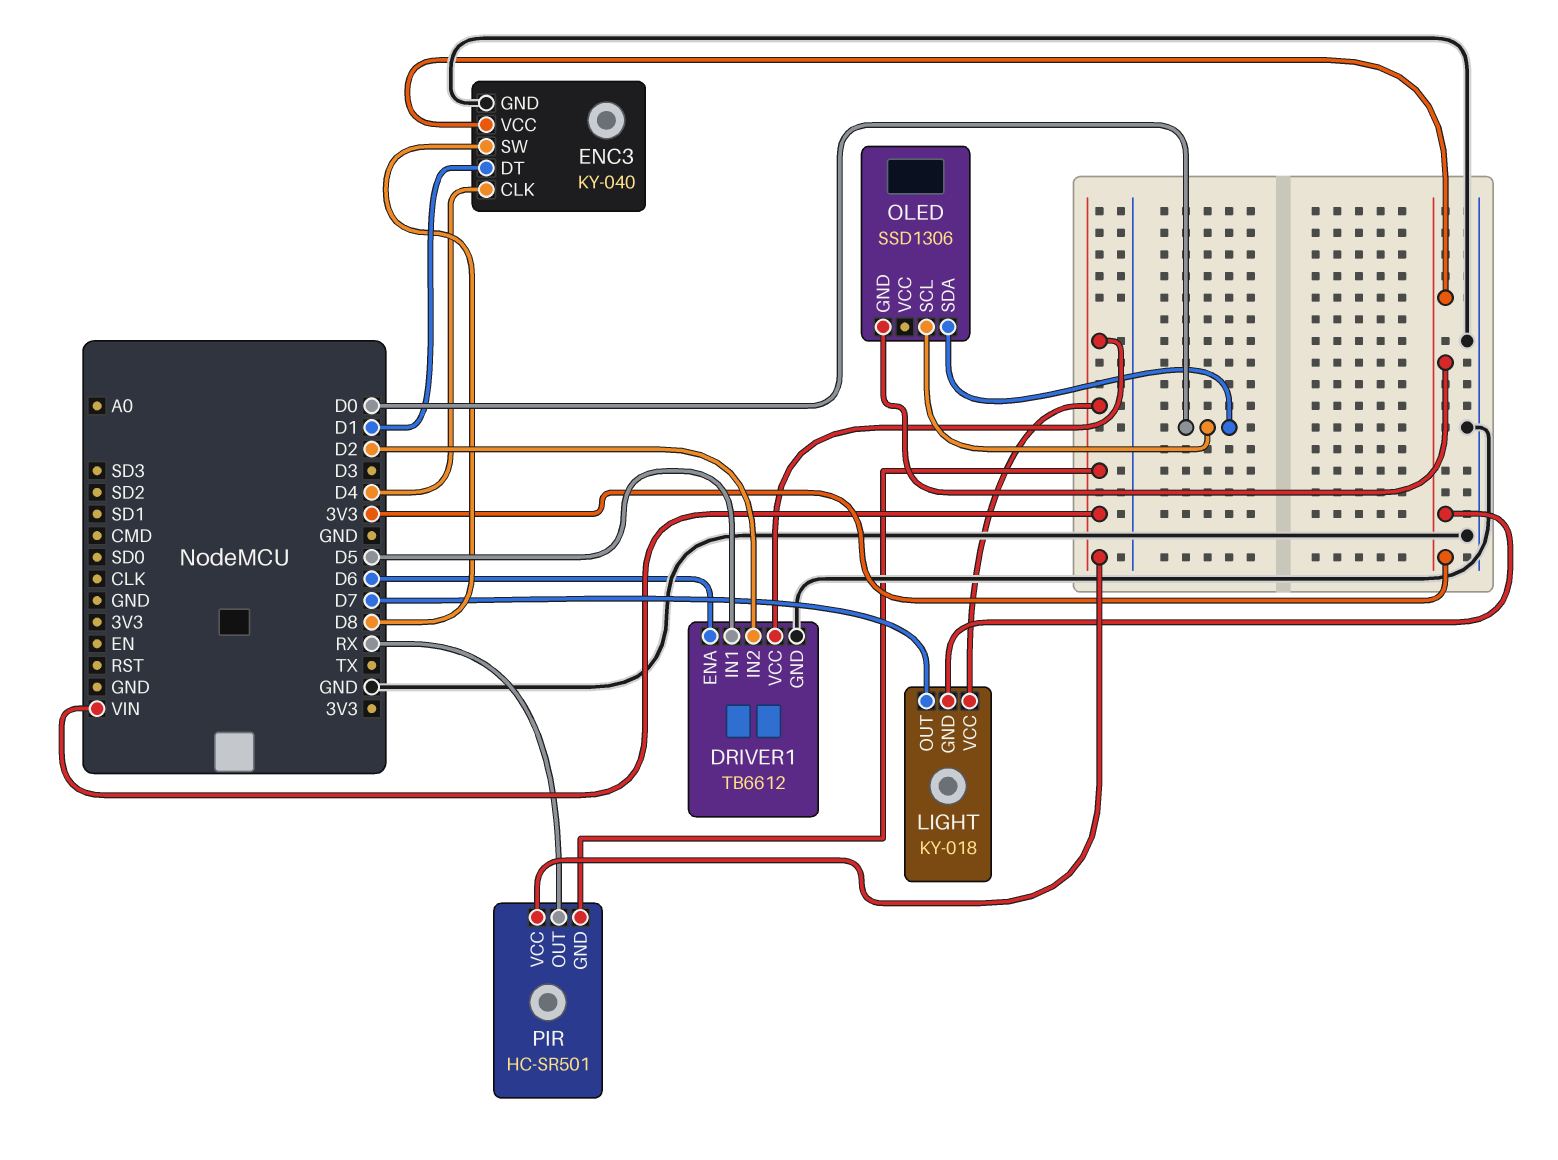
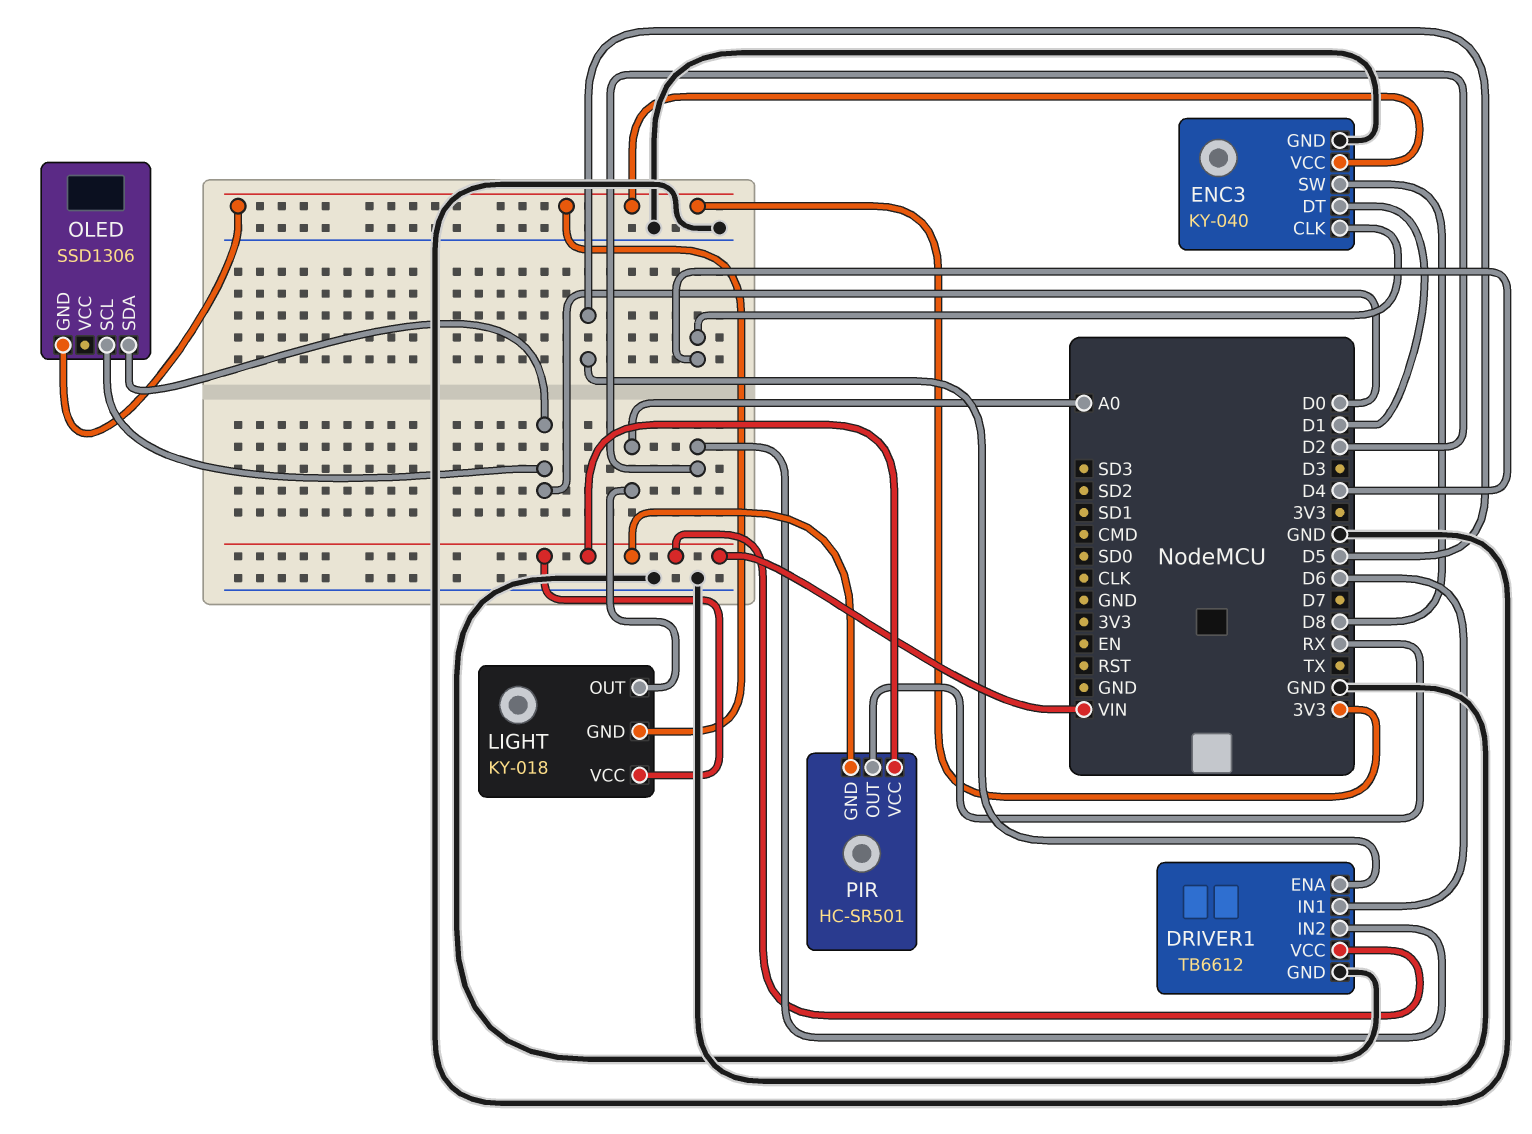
DRIVER1 pin ENA: D6 -> D5
DRIVER1 pin IN1: D5 -> D6
LIGHT pin OUT: D7 -> A0

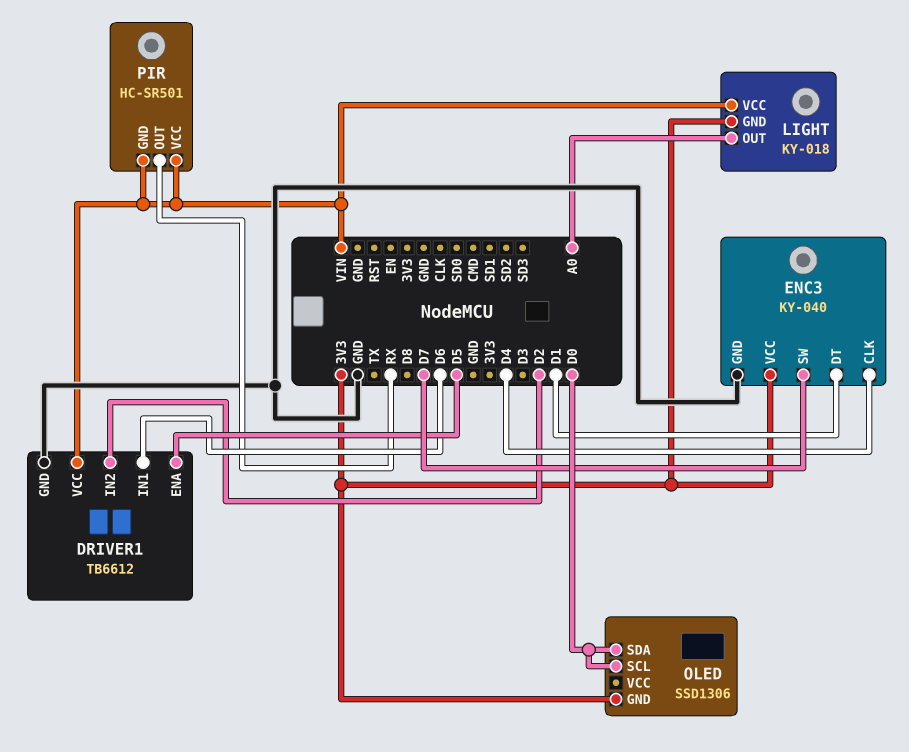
ENC3 pin SW: D8 -> D7

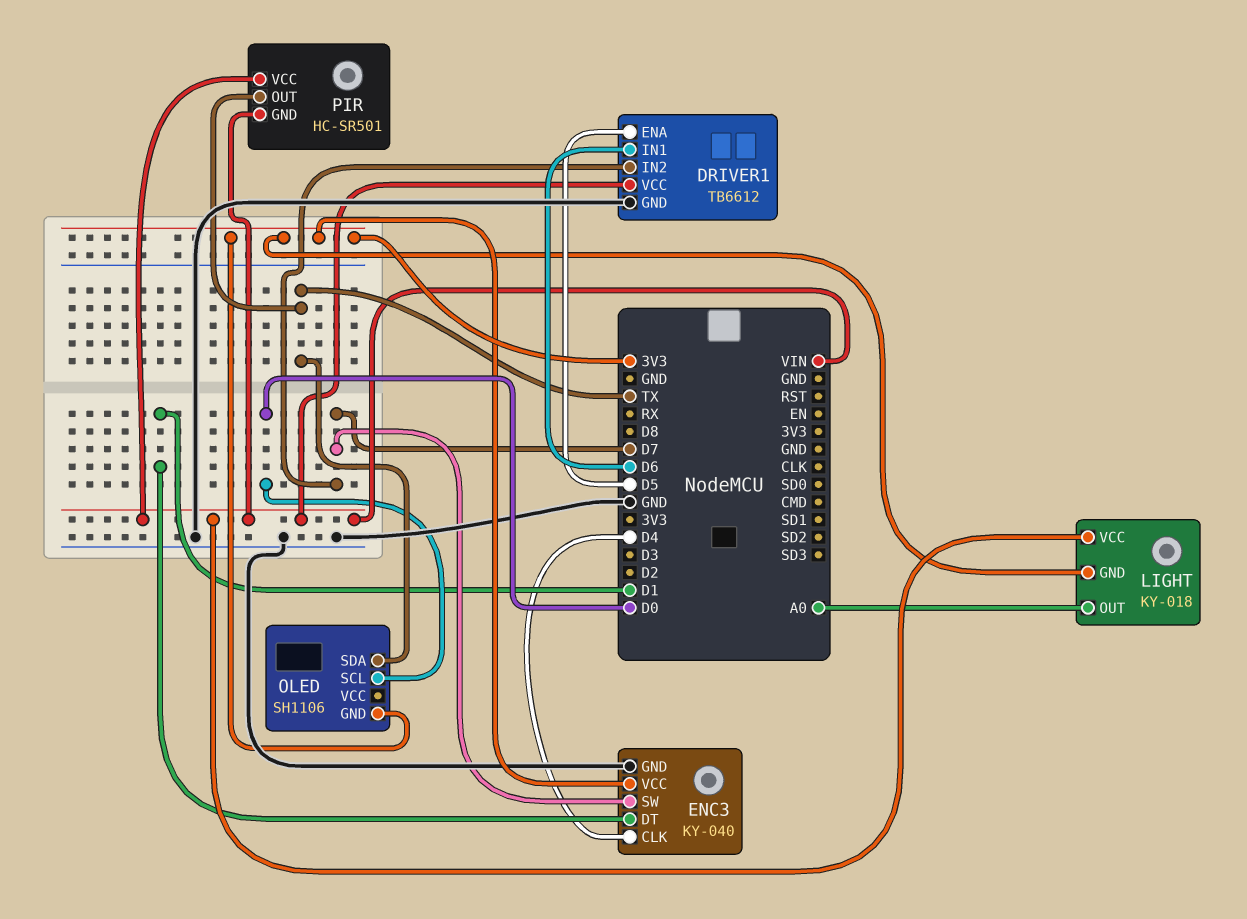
DRIVER1 pin IN2: D2 -> D7
OLED: SSD1306 -> SH1106
OLED pin SDA: D0 -> TX
PIR pin OUT: RX -> TX

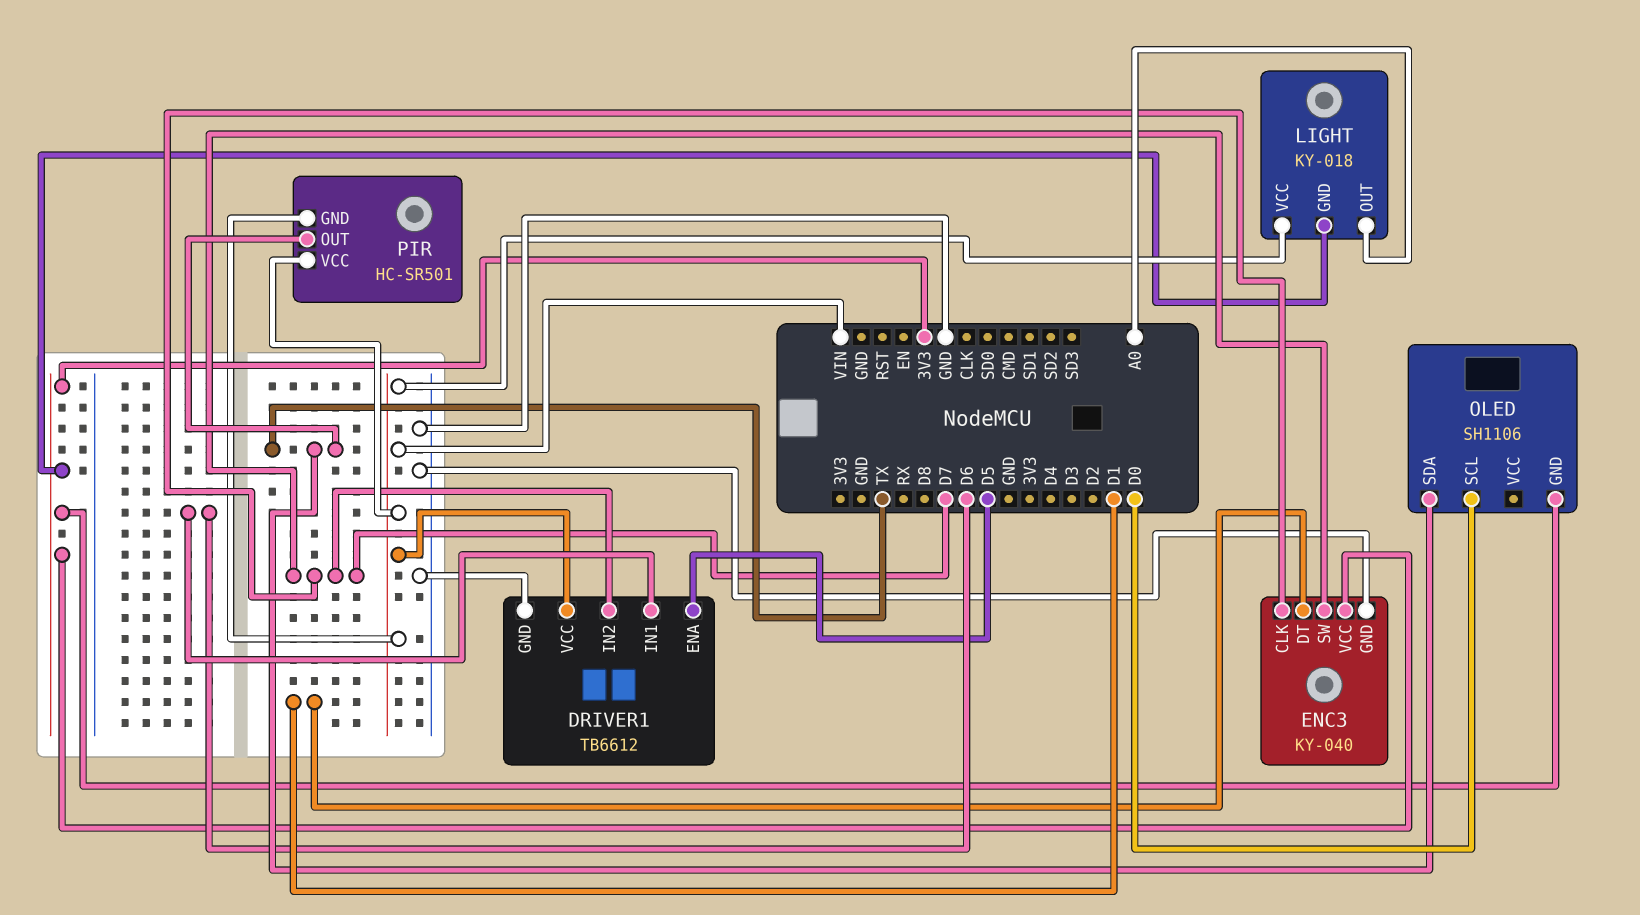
ENC3 pin CLK: D4 -> D7

